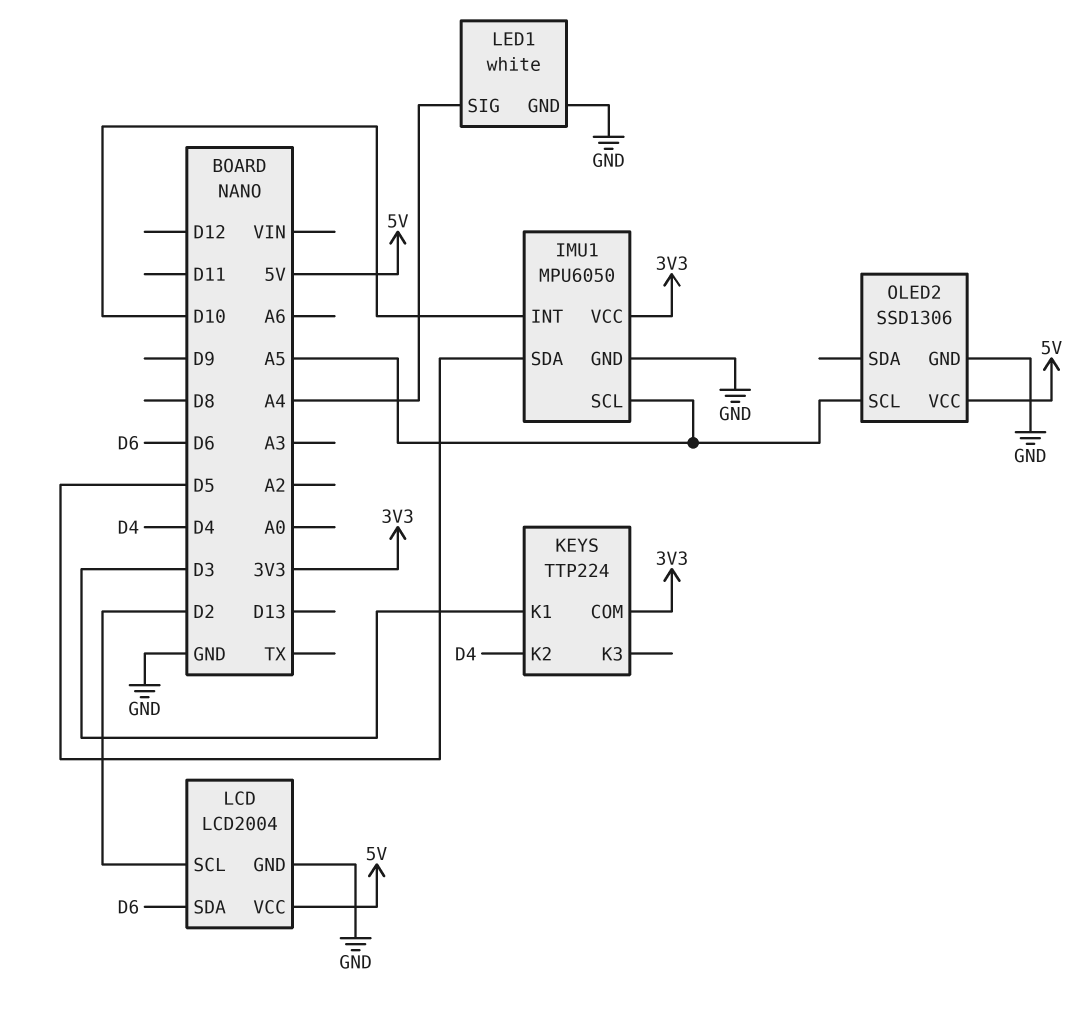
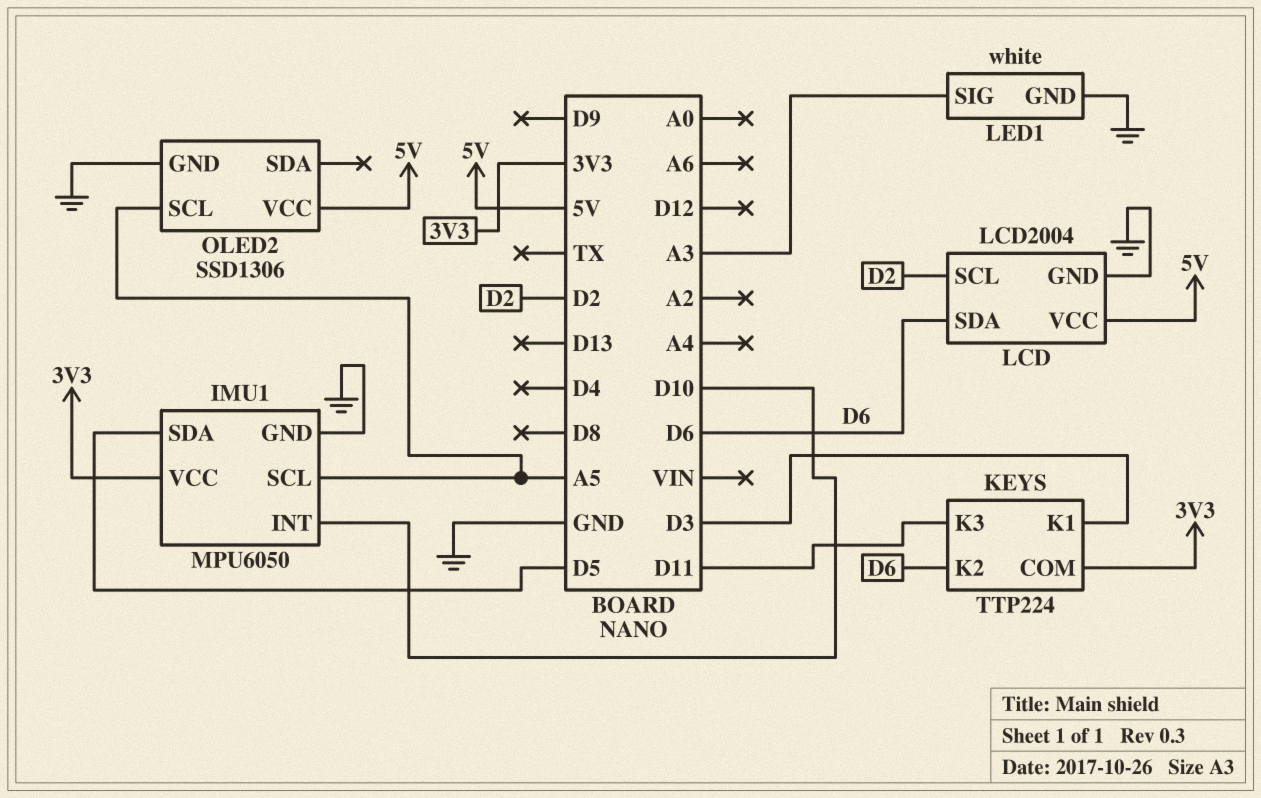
KEYS pin K2: D4 -> D6
KEYS pin K3: none -> D11
LED1 pin SIG: A4 -> A3

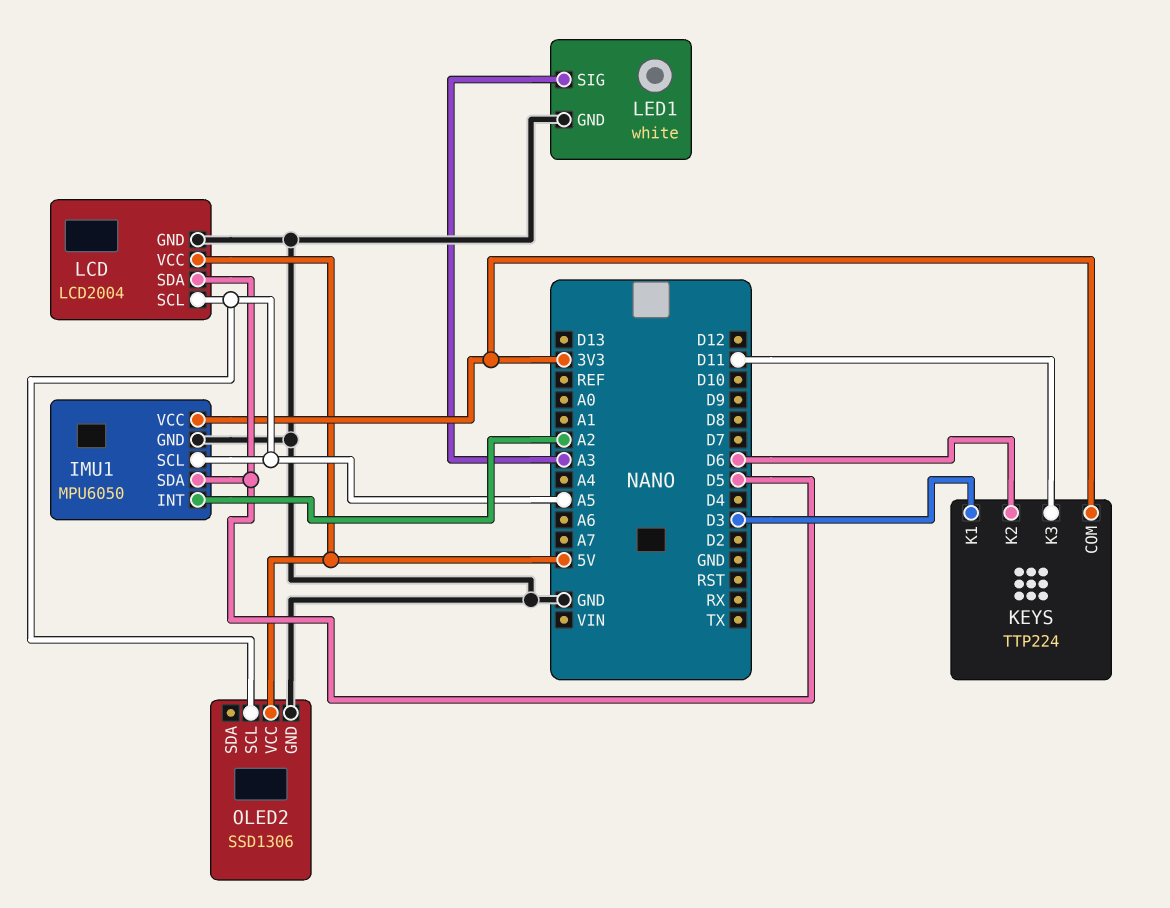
IMU1 pin INT: D10 -> A2
LCD pin SCL: D2 -> A5
LCD pin SDA: D6 -> D5

